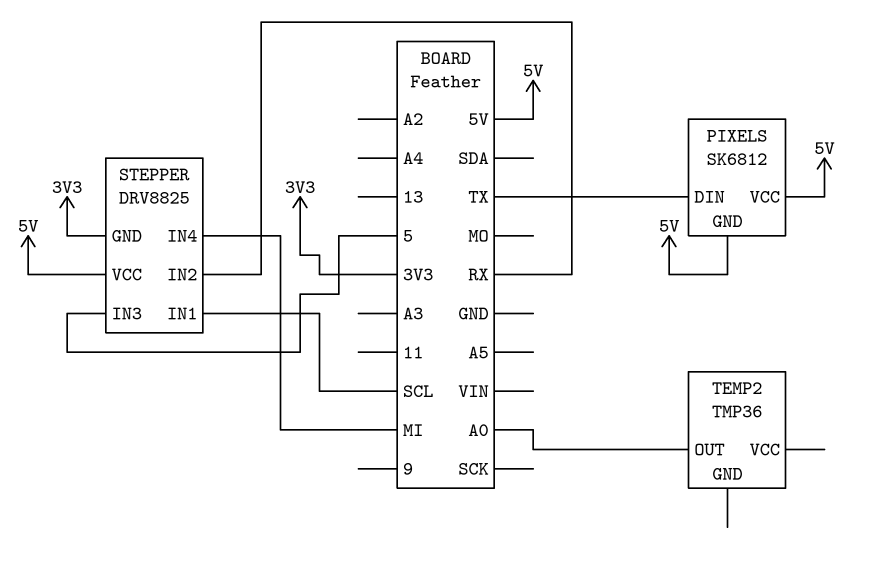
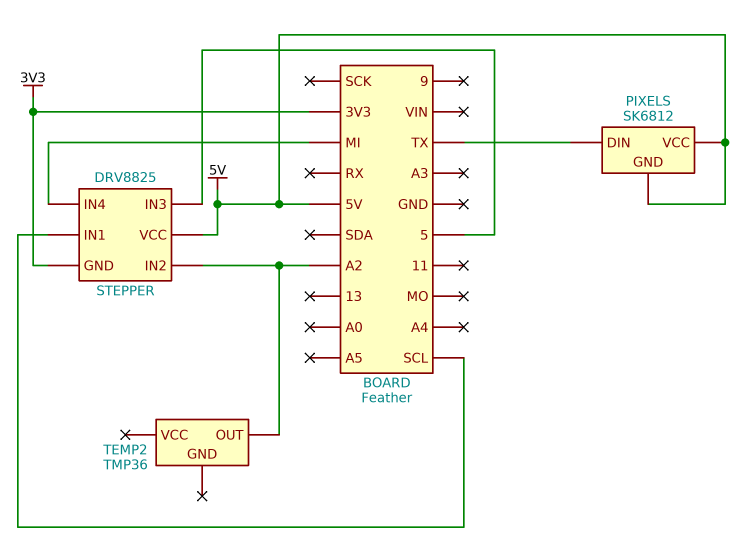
STEPPER pin IN2: RX -> A2
TEMP2 pin OUT: A0 -> A2

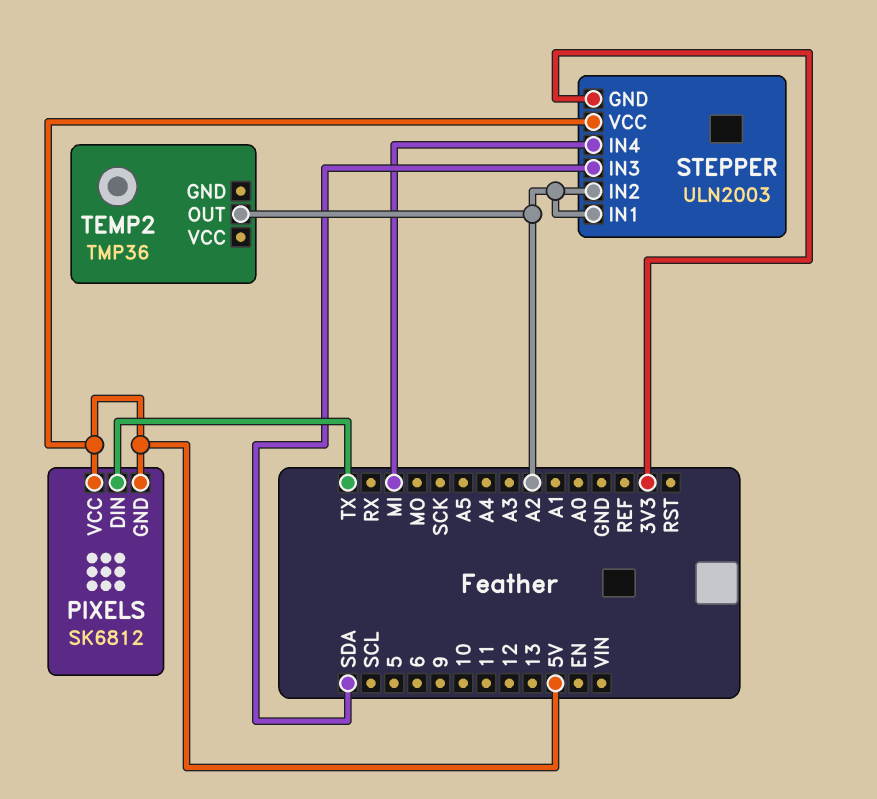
STEPPER: DRV8825 -> ULN2003
STEPPER pin IN1: SCL -> A2
STEPPER pin IN3: 5 -> SDA

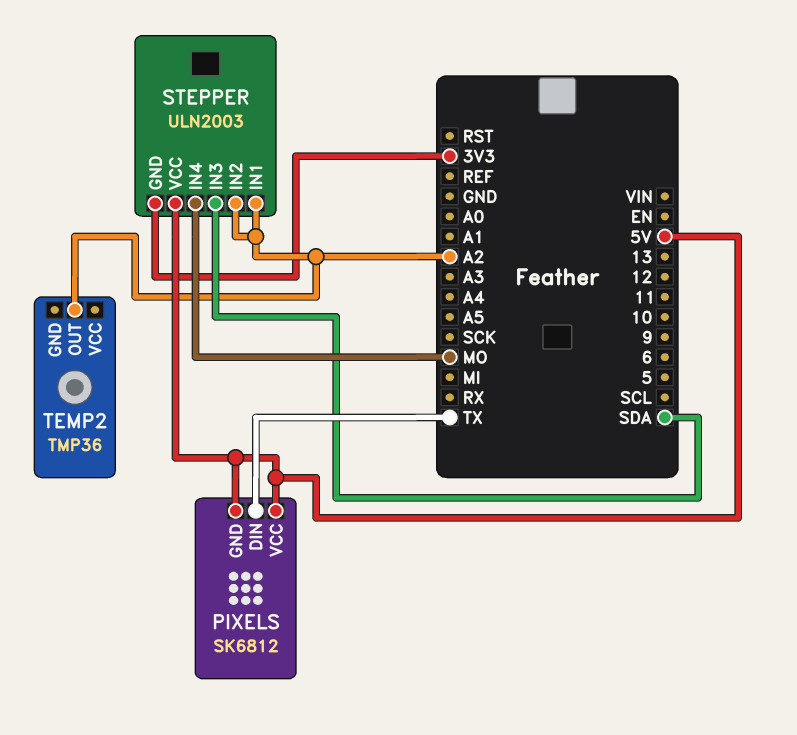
STEPPER pin IN4: MI -> MO

